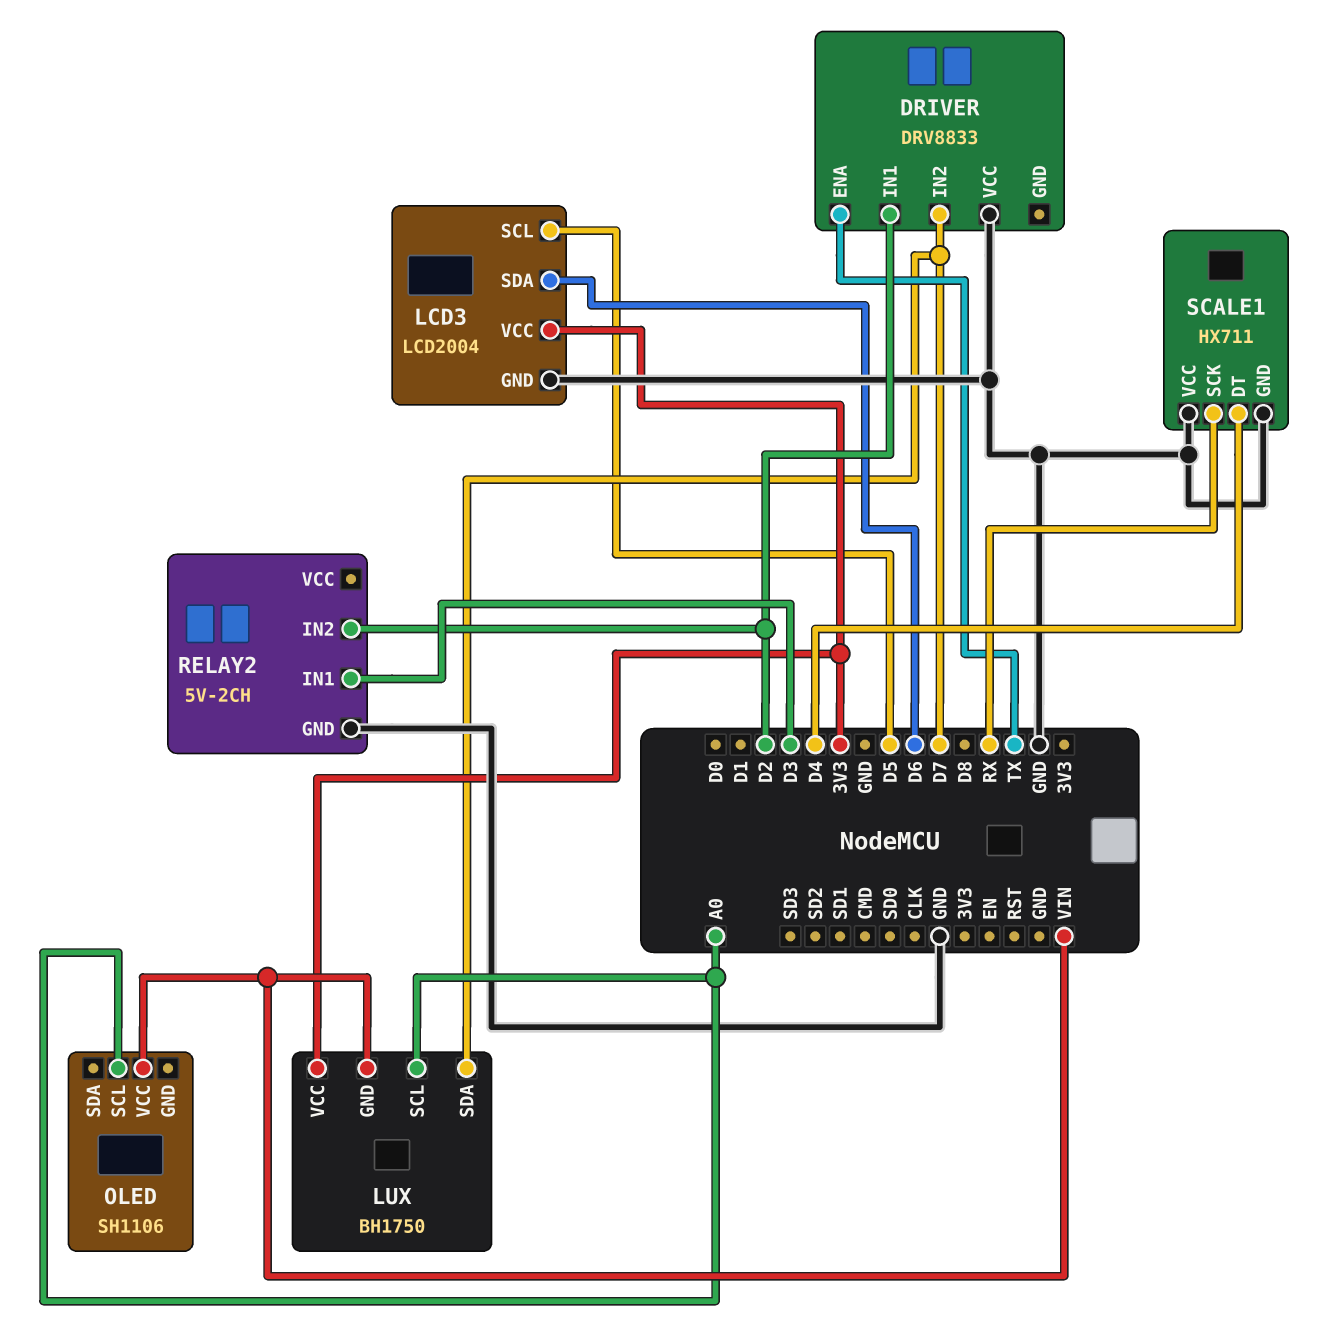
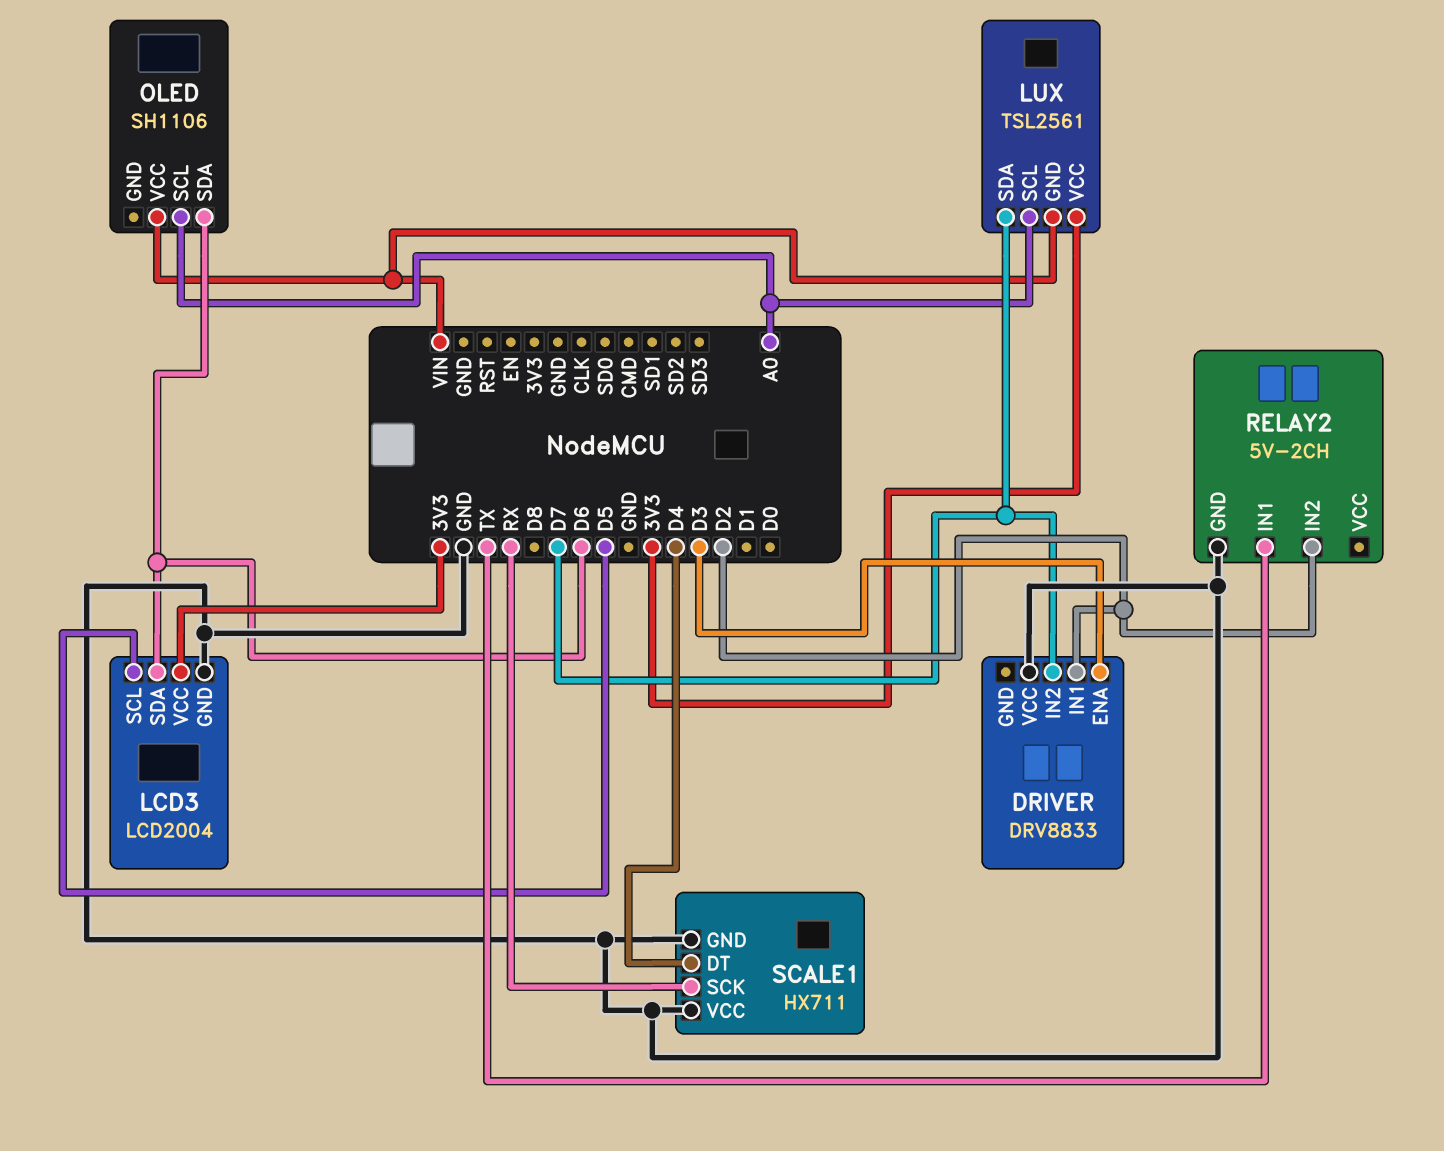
DRIVER pin ENA: TX -> D3
LUX: BH1750 -> TSL2561
OLED pin SDA: none -> D6
RELAY2 pin IN1: D3 -> TX

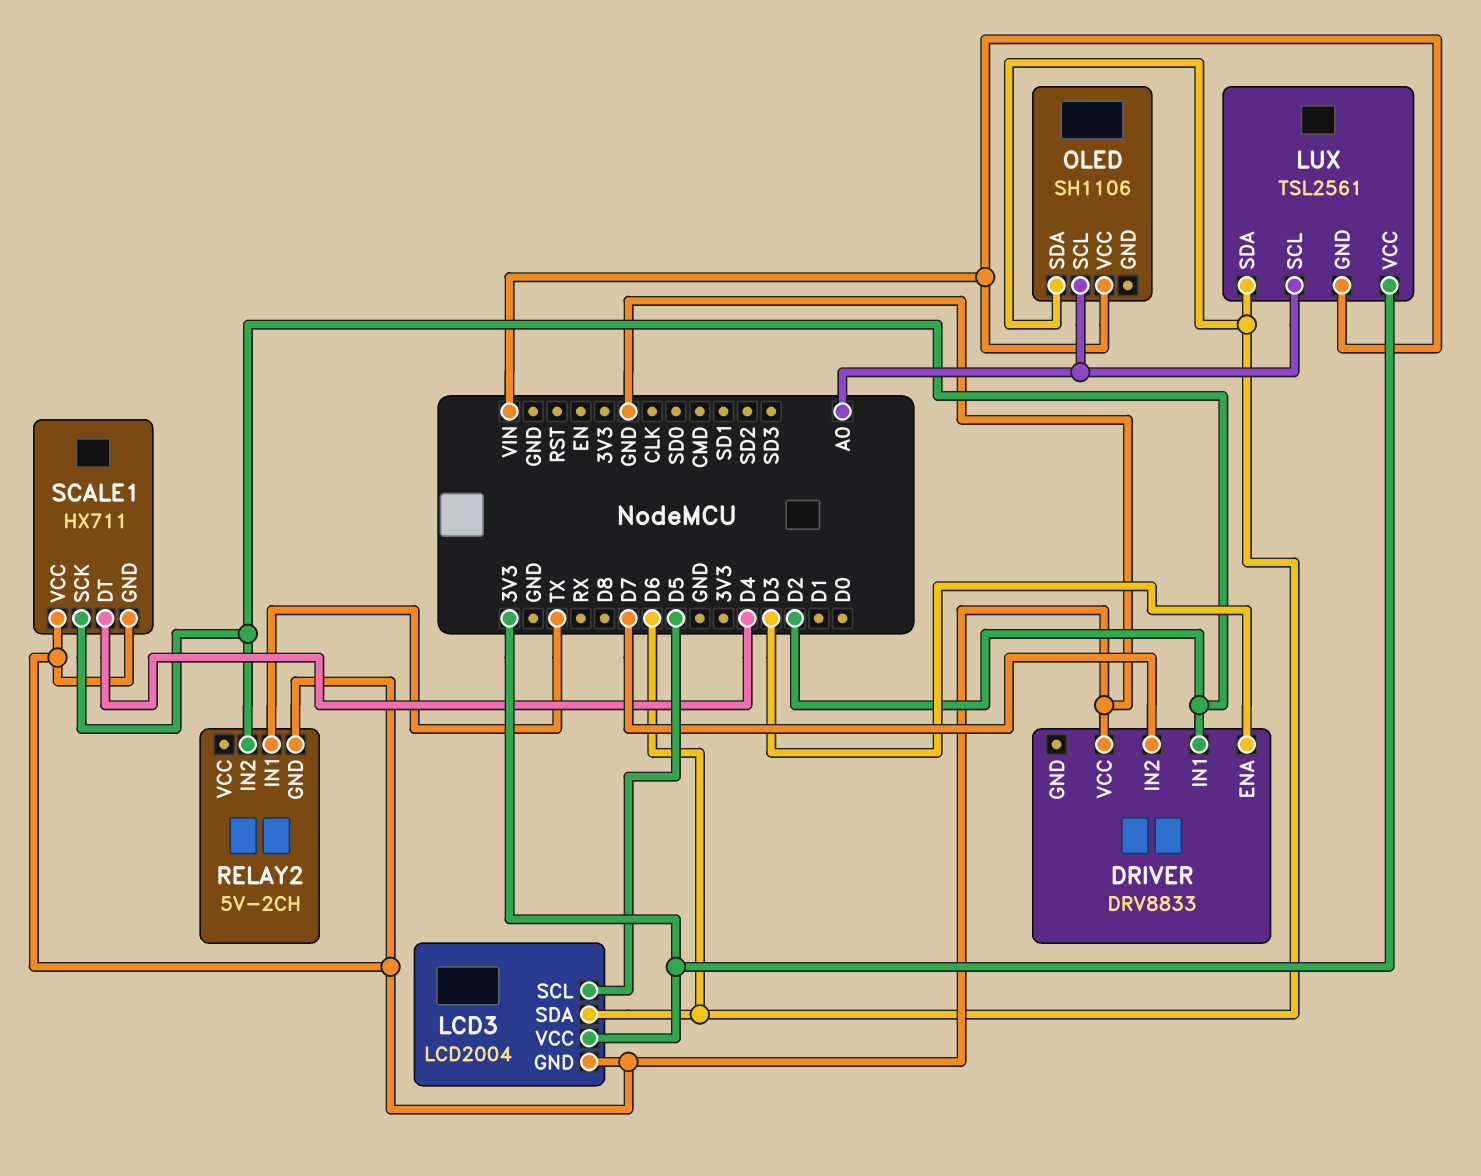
LUX pin SDA: D7 -> D6
SCALE1 pin SCK: RX -> D2

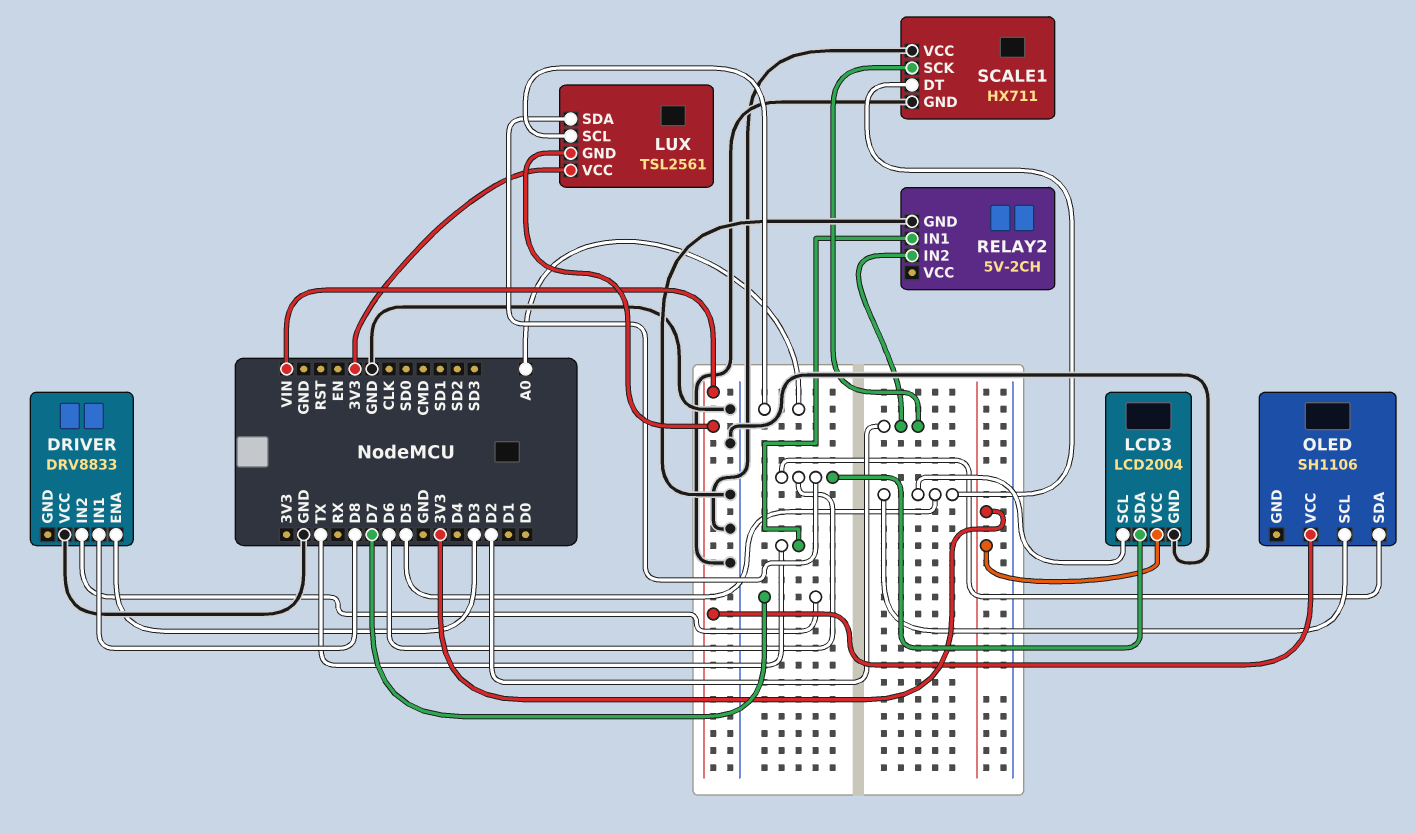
DRIVER pin IN1: D2 -> D8
OLED pin SCL: A0 -> D5
SCALE1 pin DT: D4 -> D5

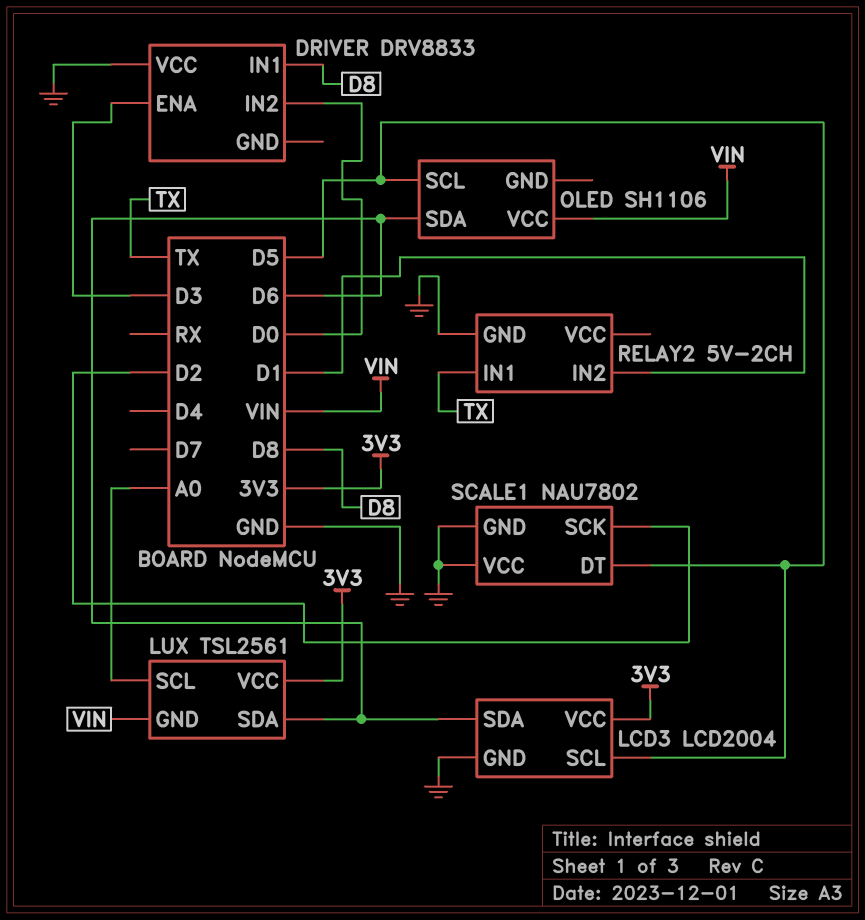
DRIVER pin IN2: D7 -> D0
RELAY2 pin IN2: D2 -> D1
SCALE1: HX711 -> NAU7802

